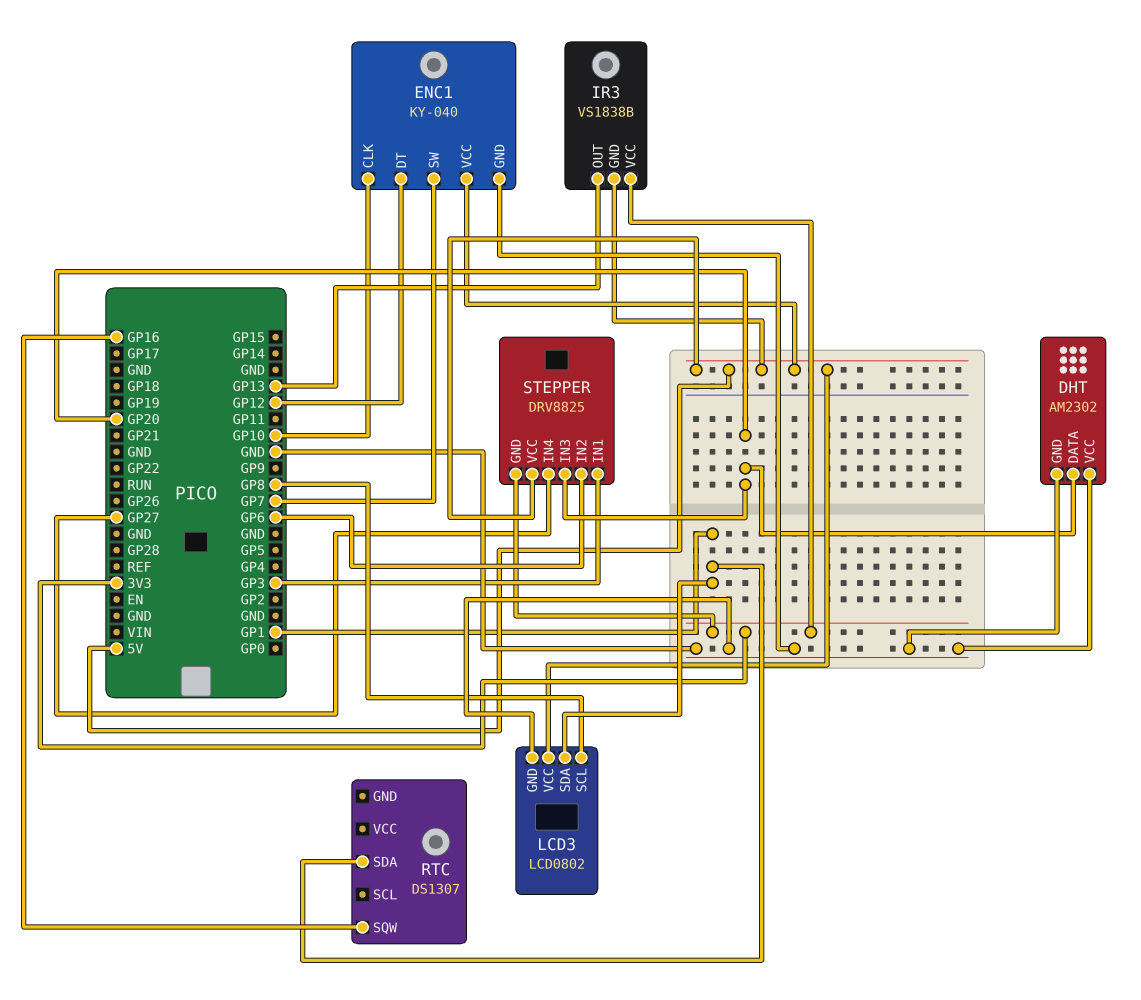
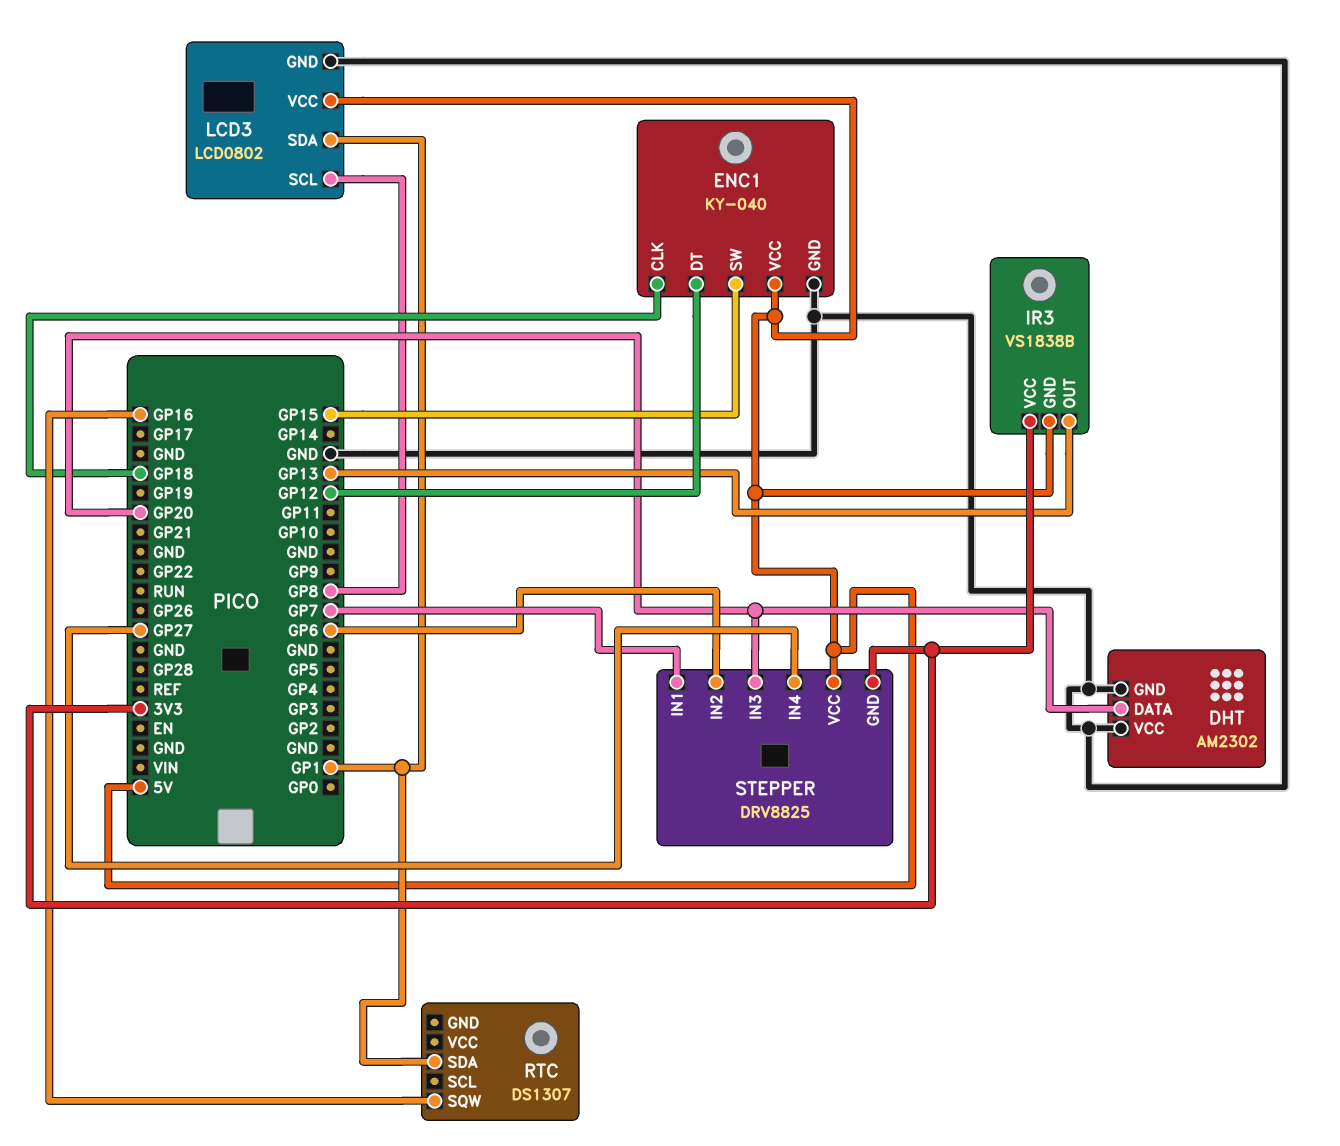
ENC1 pin CLK: GP10 -> GP18
ENC1 pin SW: GP7 -> GP15
STEPPER pin IN1: GP3 -> GP7

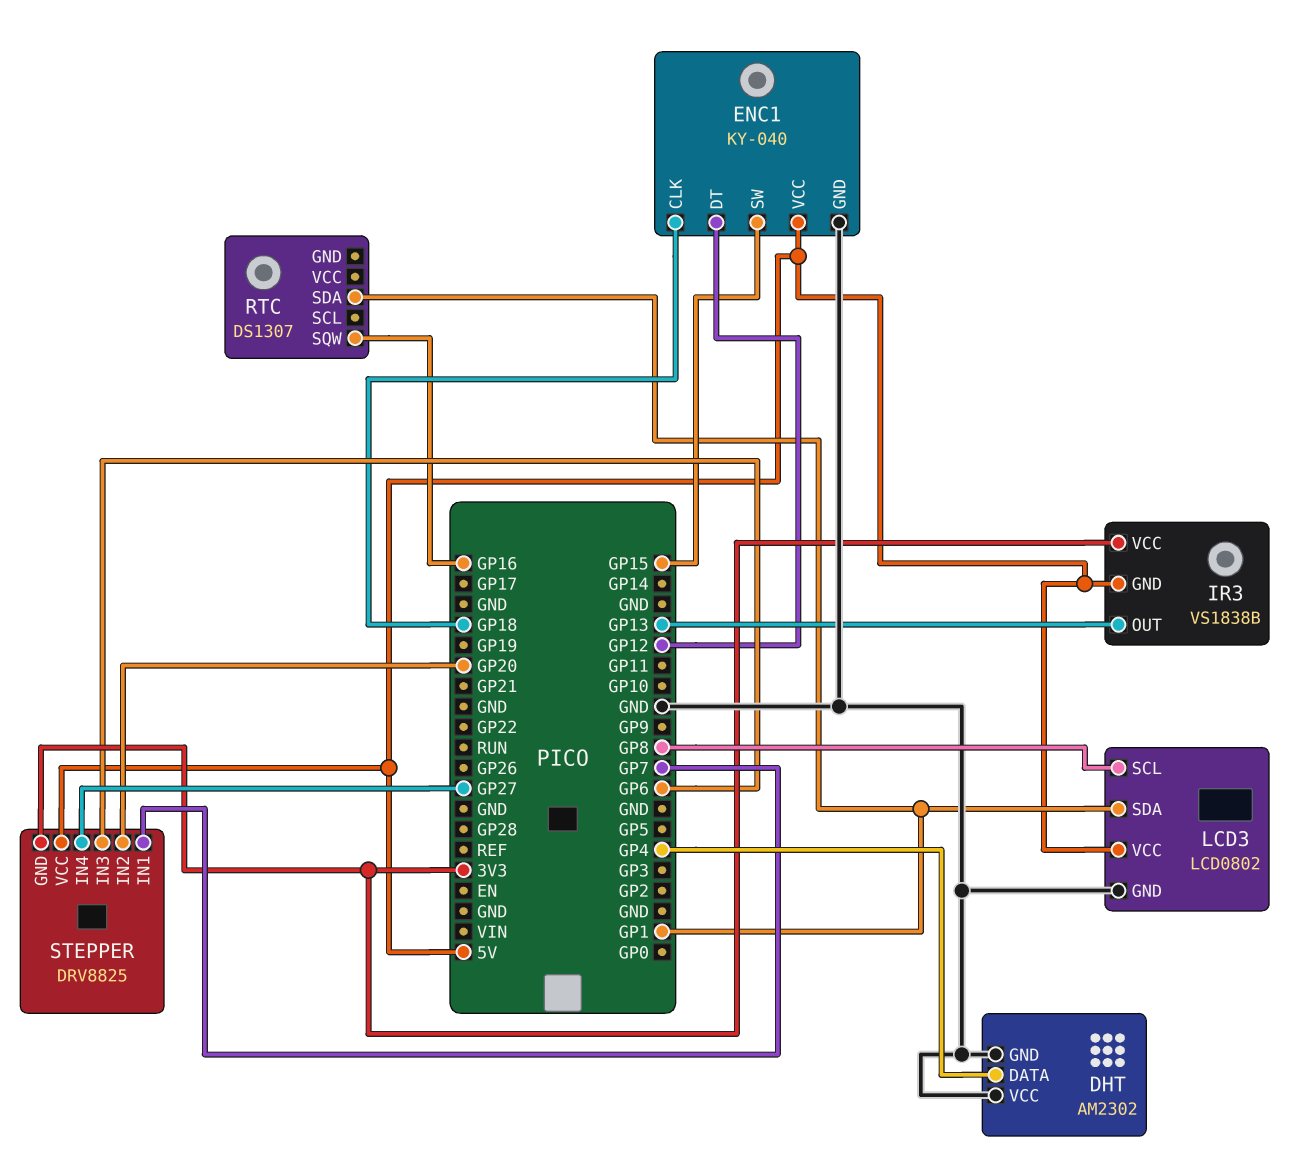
DHT pin DATA: GP20 -> GP4
STEPPER pin IN2: GP6 -> GP20
STEPPER pin IN3: GP20 -> GP6

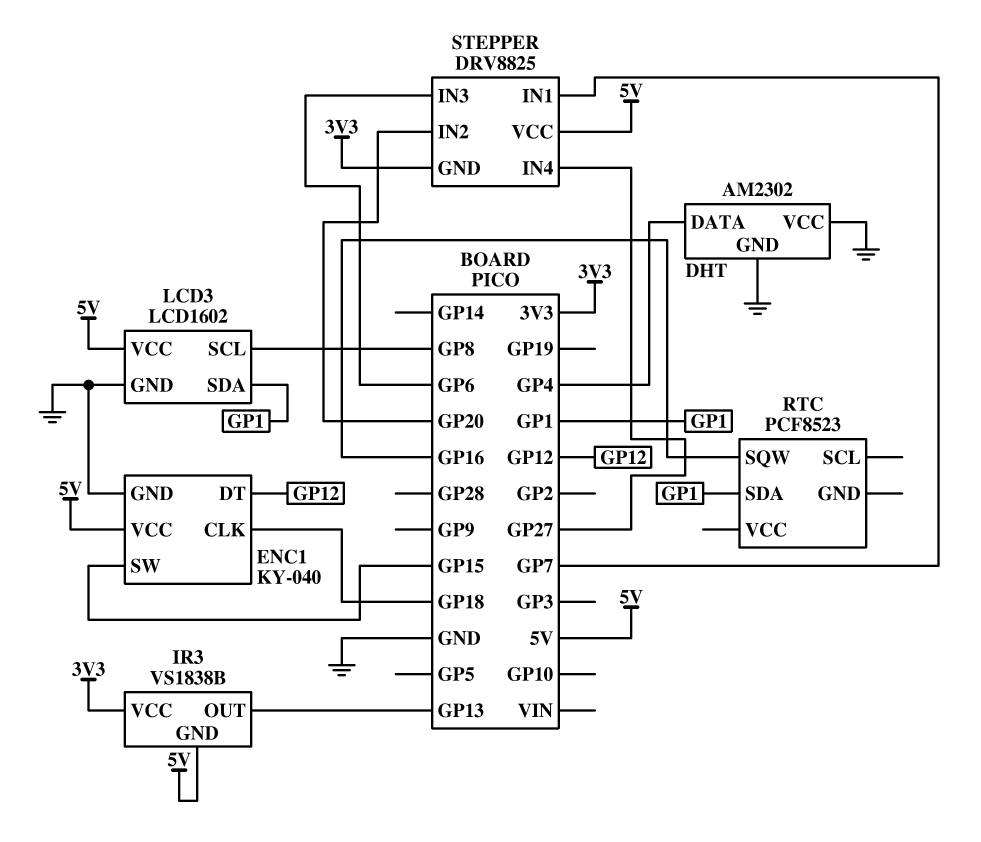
LCD3: LCD0802 -> LCD1602
RTC: DS1307 -> PCF8523

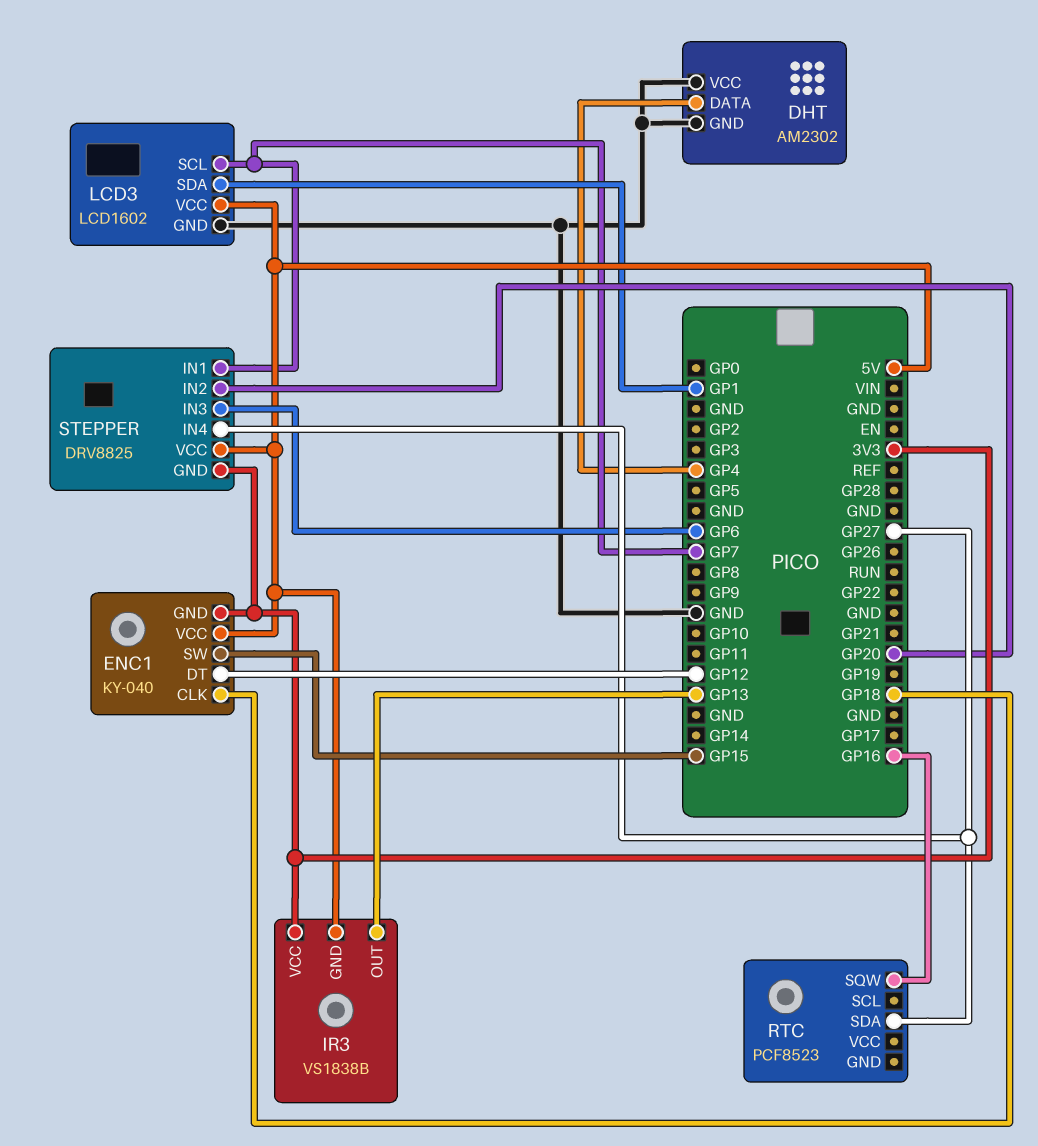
ENC1 pin GND: GND -> 3V3
LCD3 pin SCL: GP8 -> GP7
RTC pin SDA: GP1 -> GP27

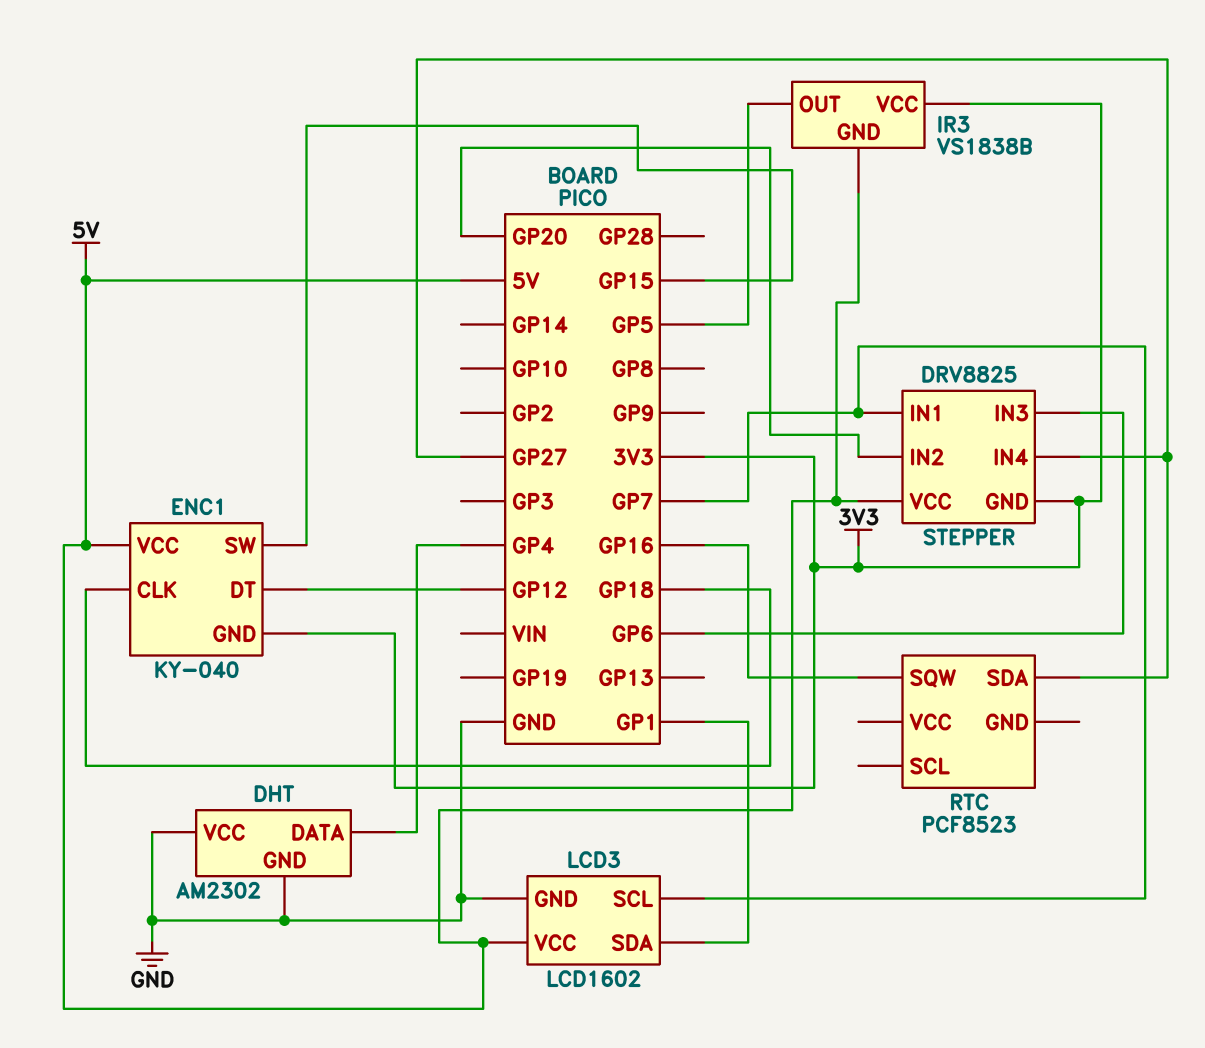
IR3 pin OUT: GP13 -> GP5

